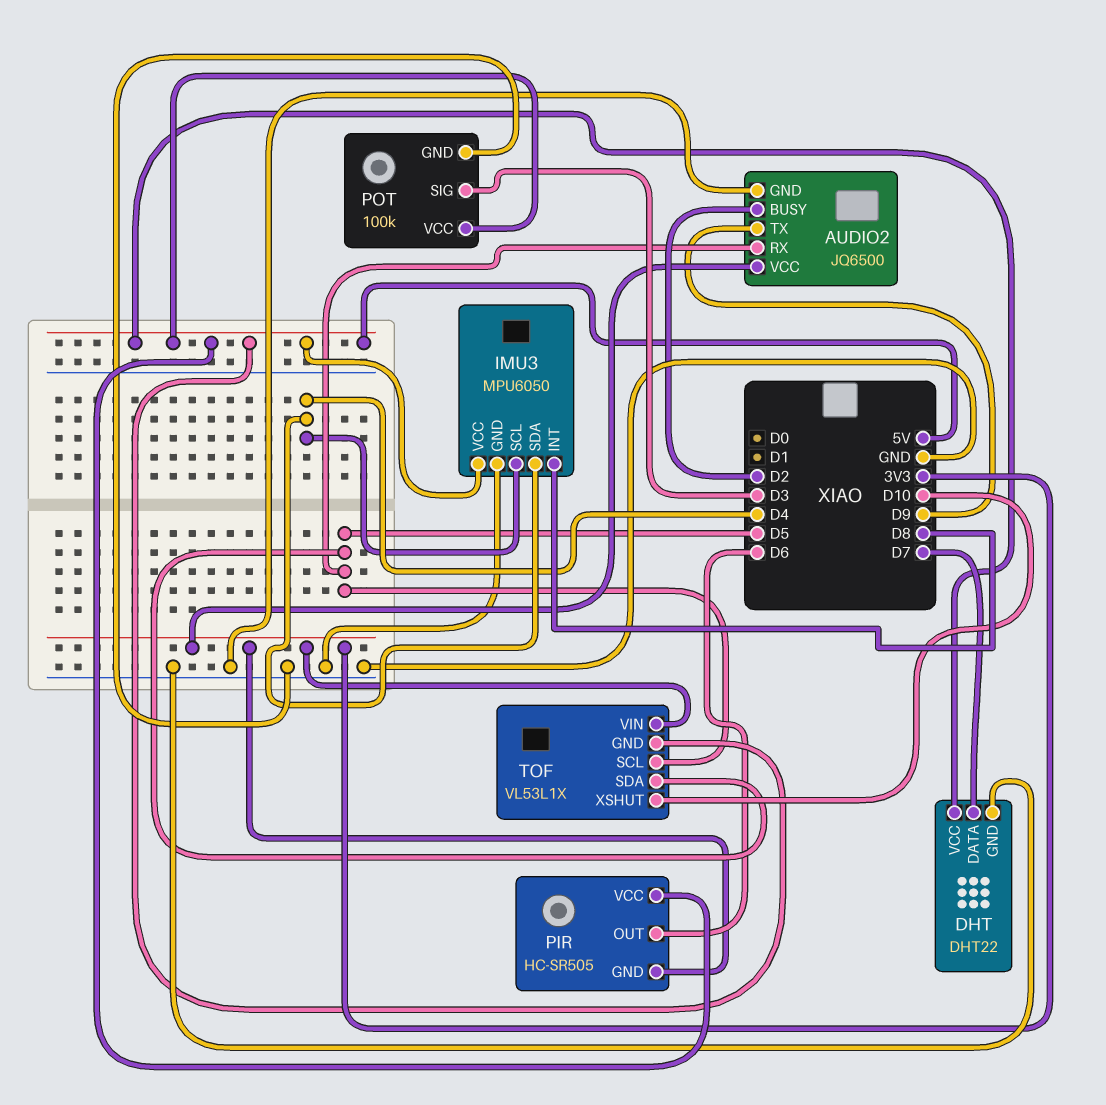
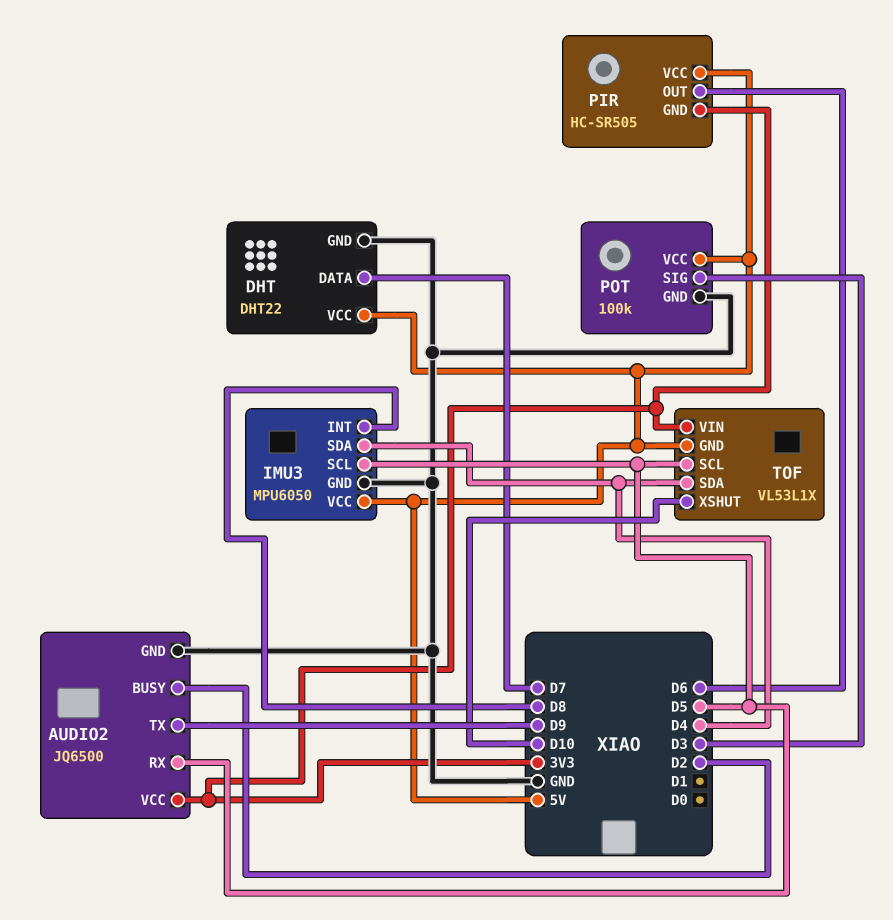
IMU3 pin SCL: D4 -> D5
TOF pin SDA: D5 -> D4

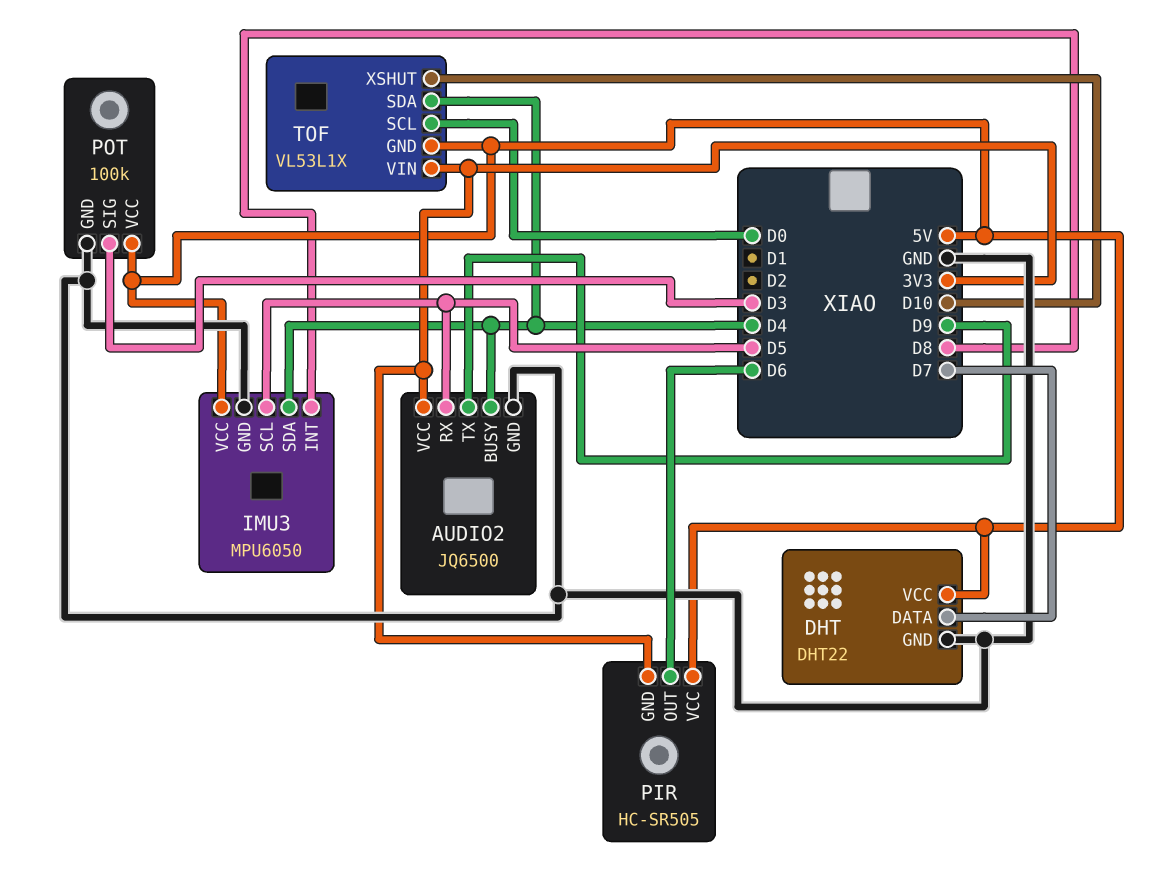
AUDIO2 pin BUSY: D2 -> D4
TOF pin SCL: D5 -> D0

